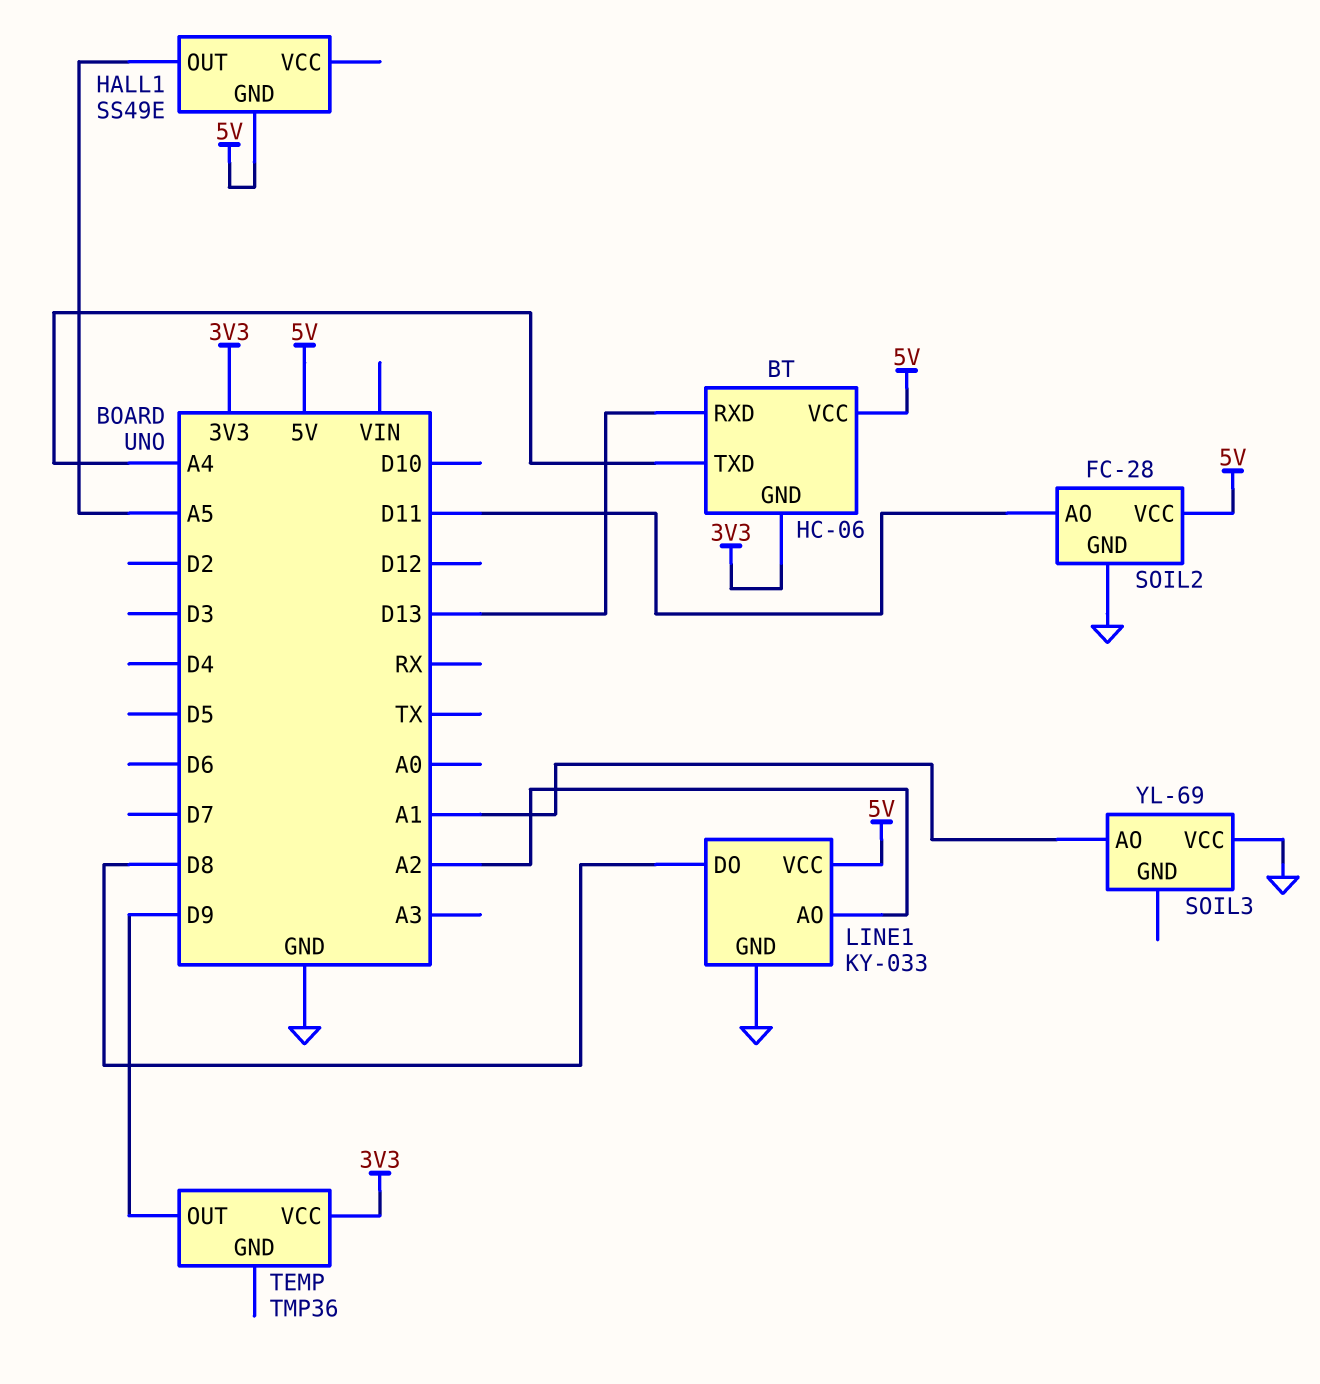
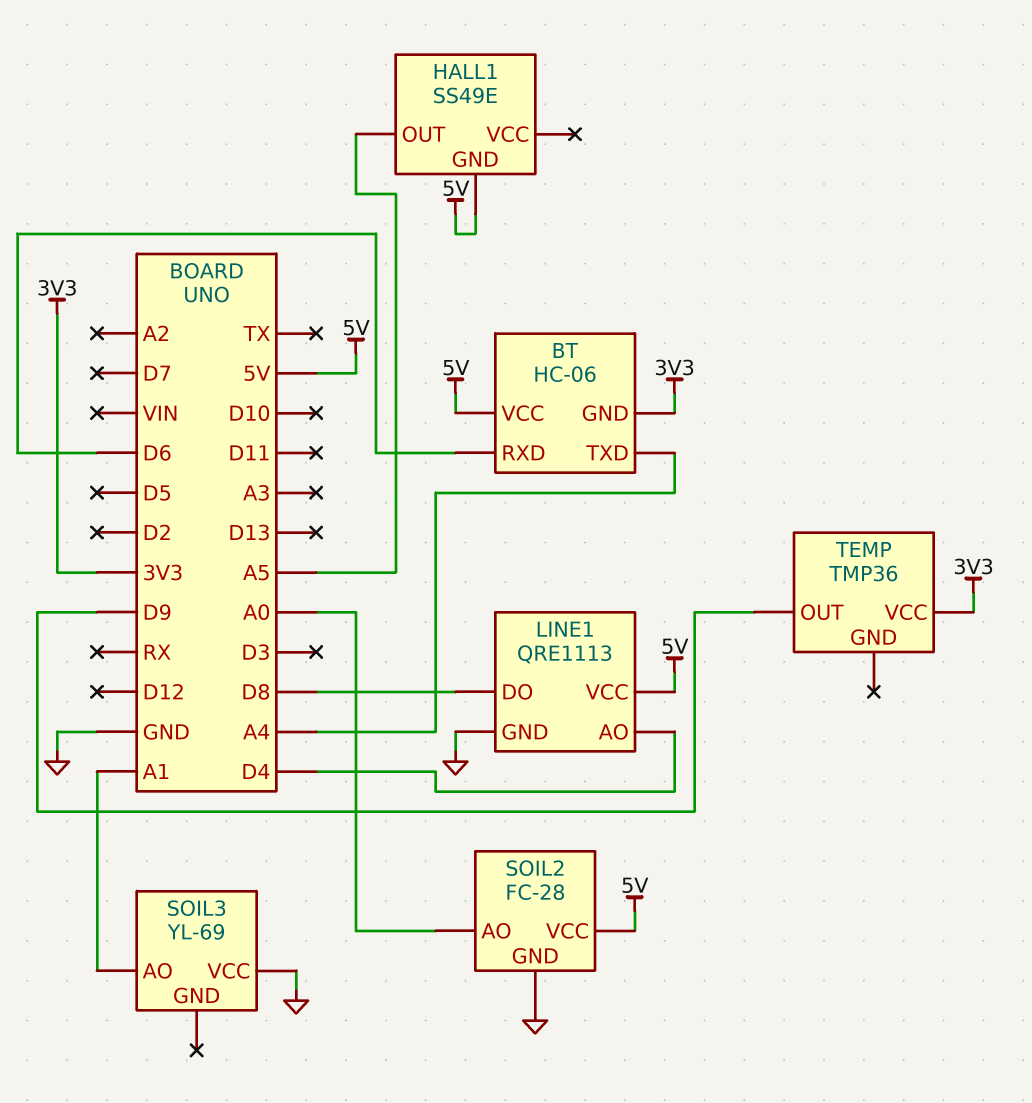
BT pin RXD: D13 -> D6
LINE1: KY-033 -> QRE1113
LINE1 pin AO: A2 -> D4
SOIL2 pin AO: D11 -> A0

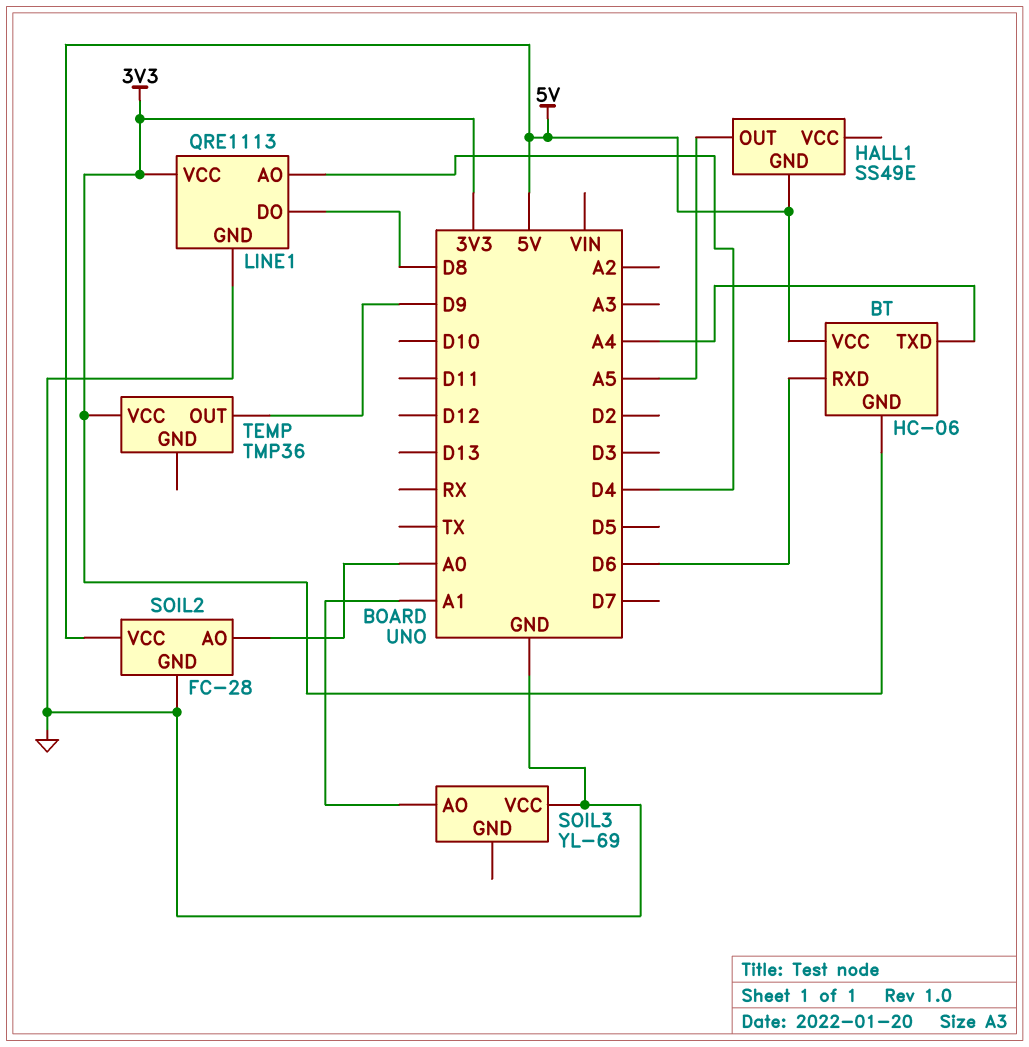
LINE1 pin VCC: 5V -> 3V3

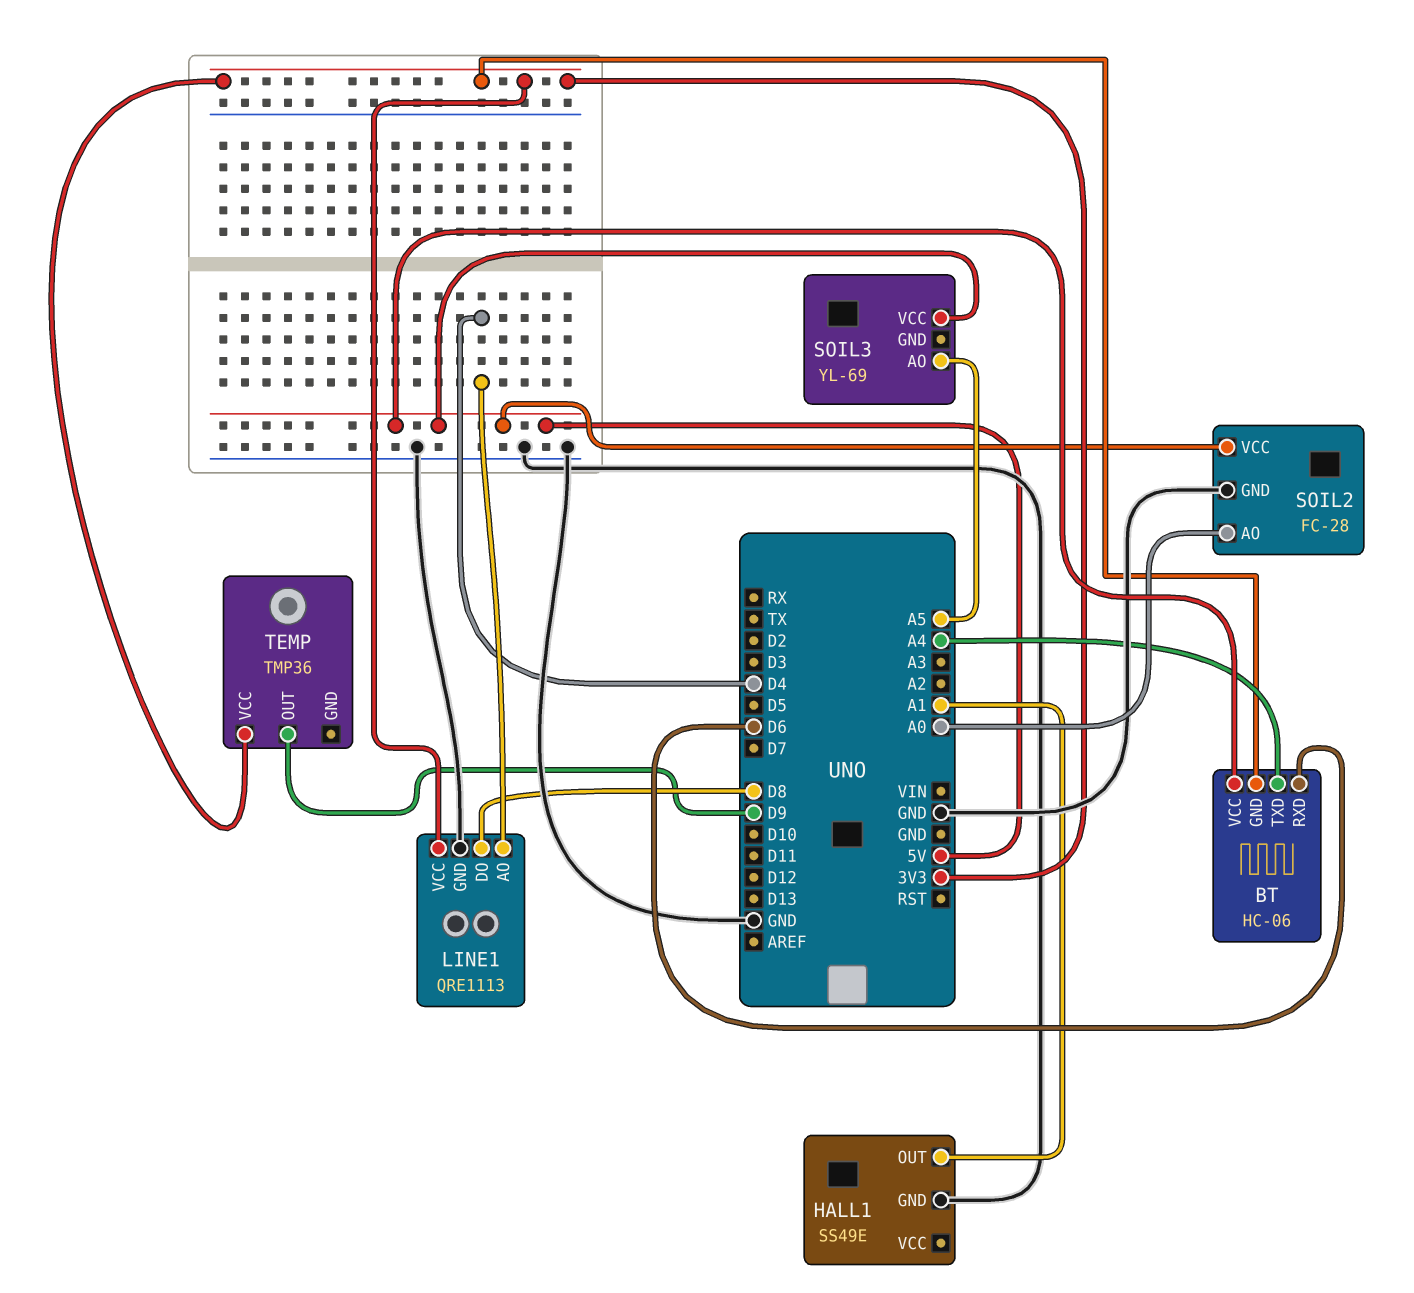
HALL1 pin GND: 5V -> GND
HALL1 pin OUT: A5 -> A1
SOIL3 pin AO: A1 -> A5
SOIL3 pin VCC: GND -> 5V

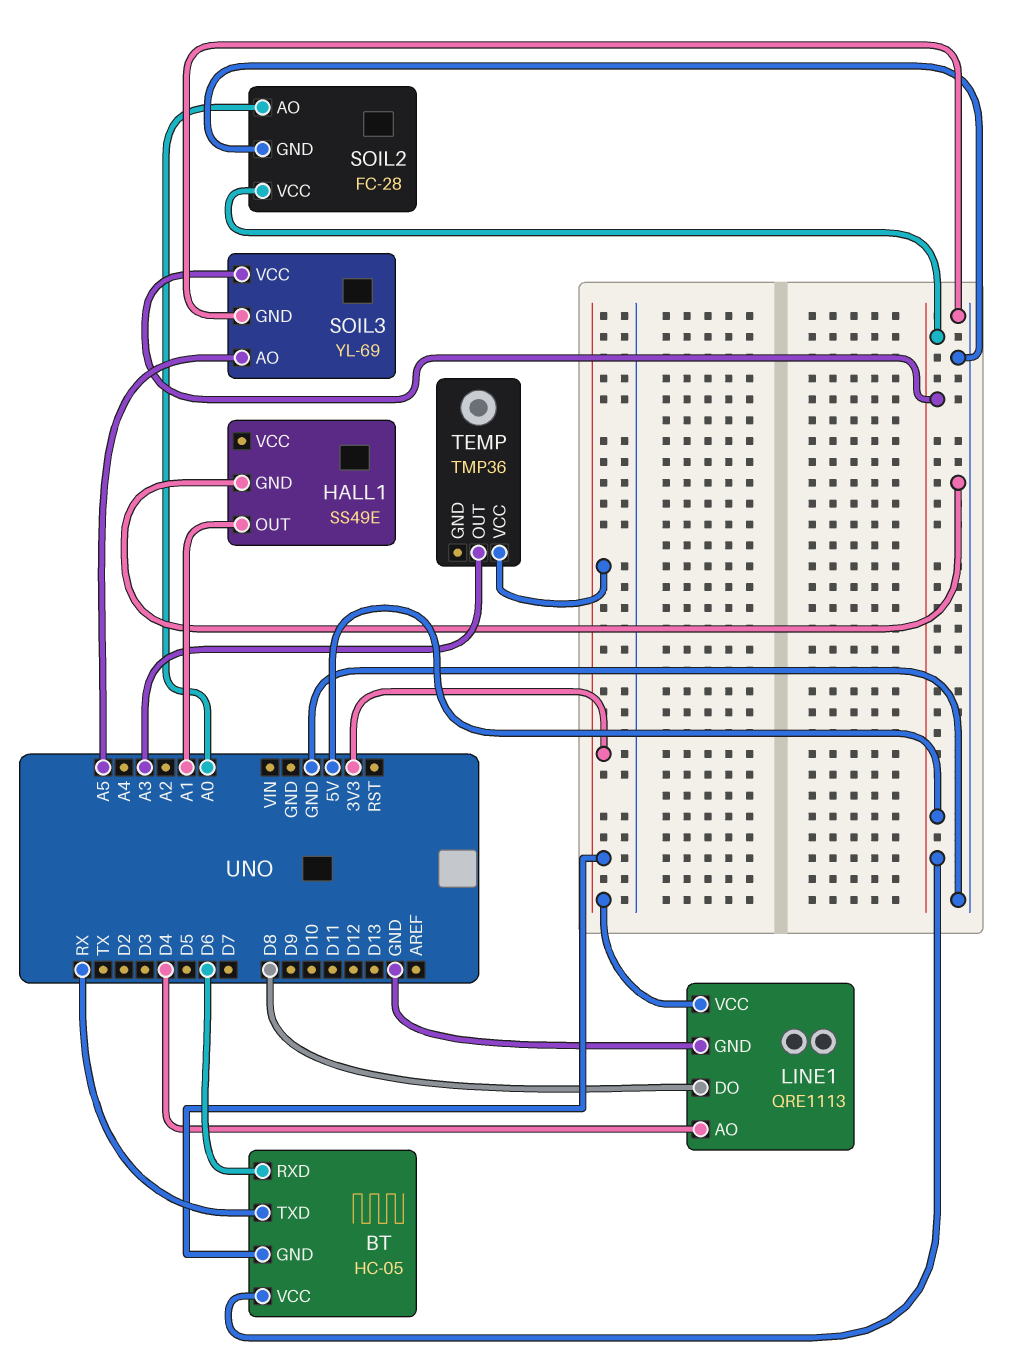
BT: HC-06 -> HC-05
BT pin TXD: A4 -> RX
SOIL3 pin GND: none -> GND
TEMP pin OUT: D9 -> A3

